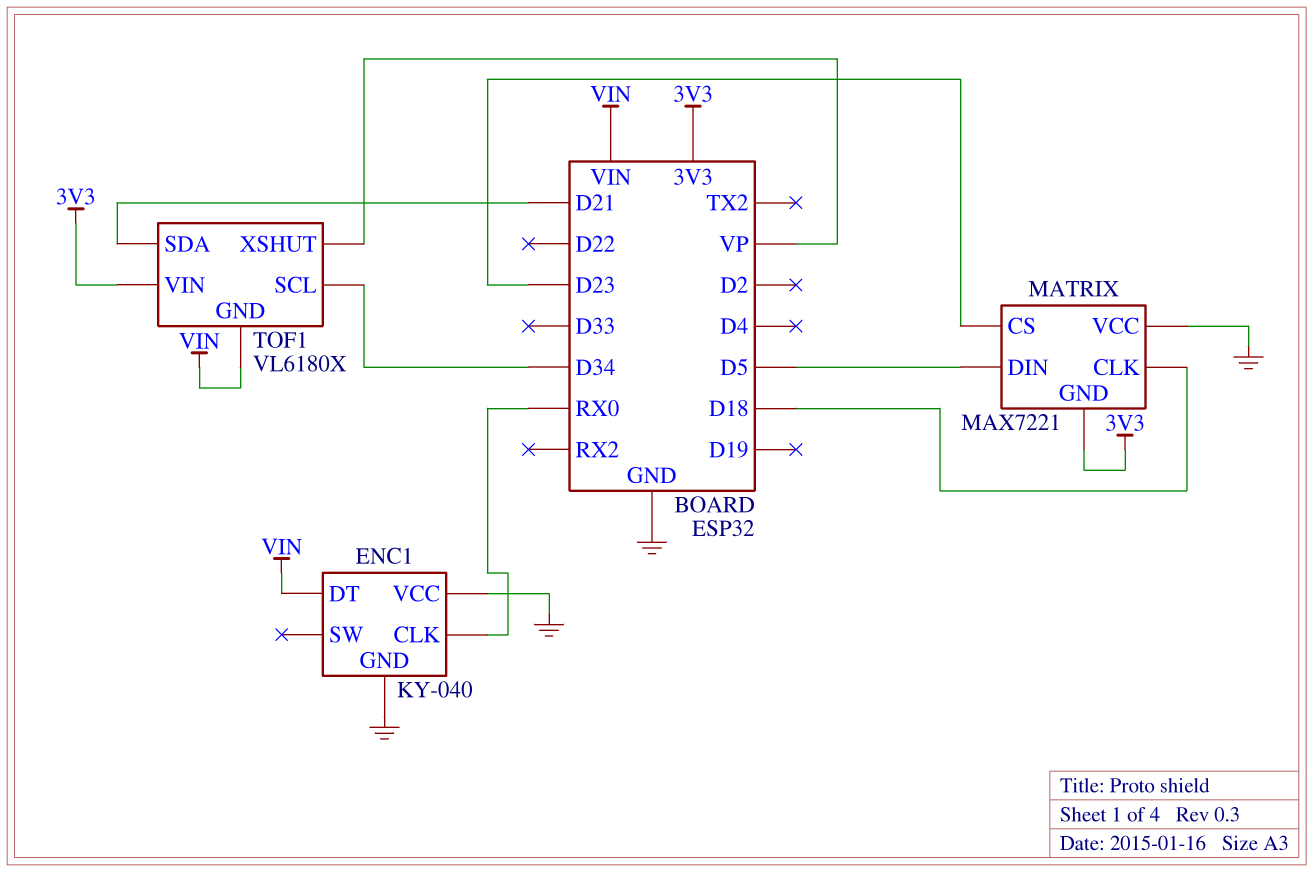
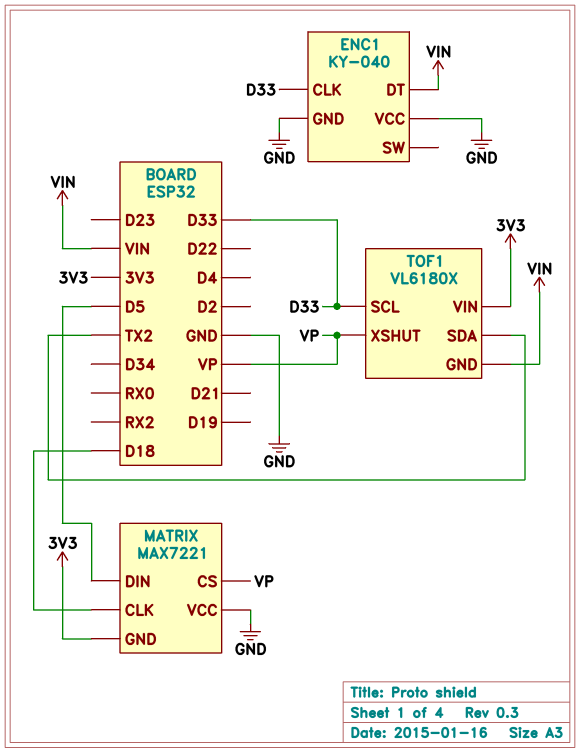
ENC1 pin CLK: RX0 -> D33
MATRIX pin CS: D23 -> VP
TOF1 pin SCL: D34 -> D33
TOF1 pin SDA: D21 -> TX2

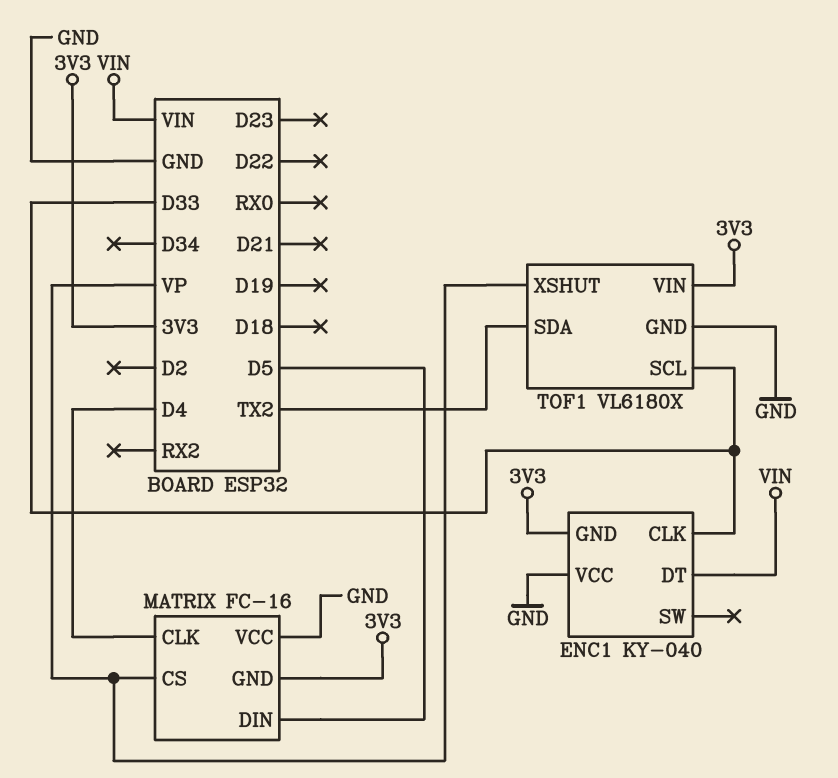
ENC1 pin GND: GND -> 3V3
MATRIX: MAX7221 -> FC-16
MATRIX pin CLK: D18 -> D4
TOF1 pin GND: VIN -> GND

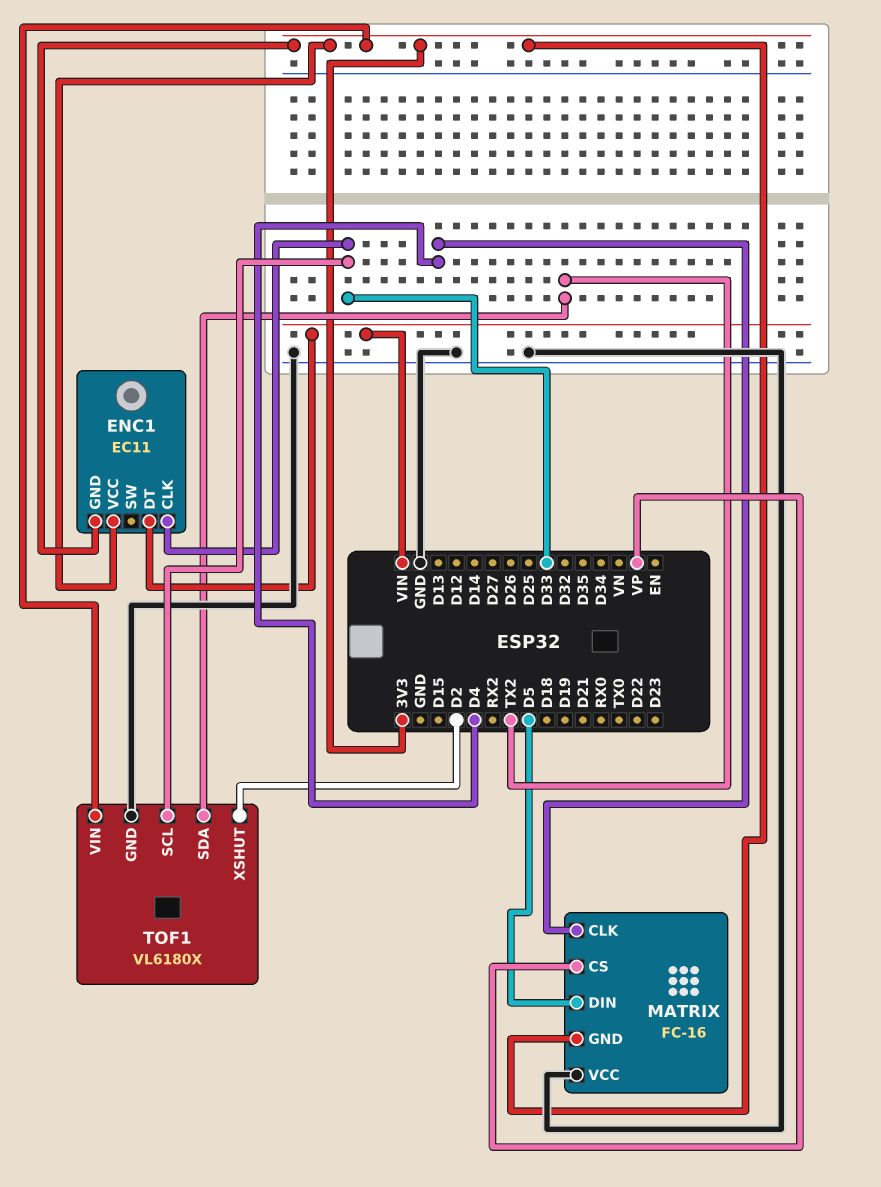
ENC1: KY-040 -> EC11
ENC1 pin VCC: GND -> 3V3
TOF1 pin XSHUT: VP -> D2

